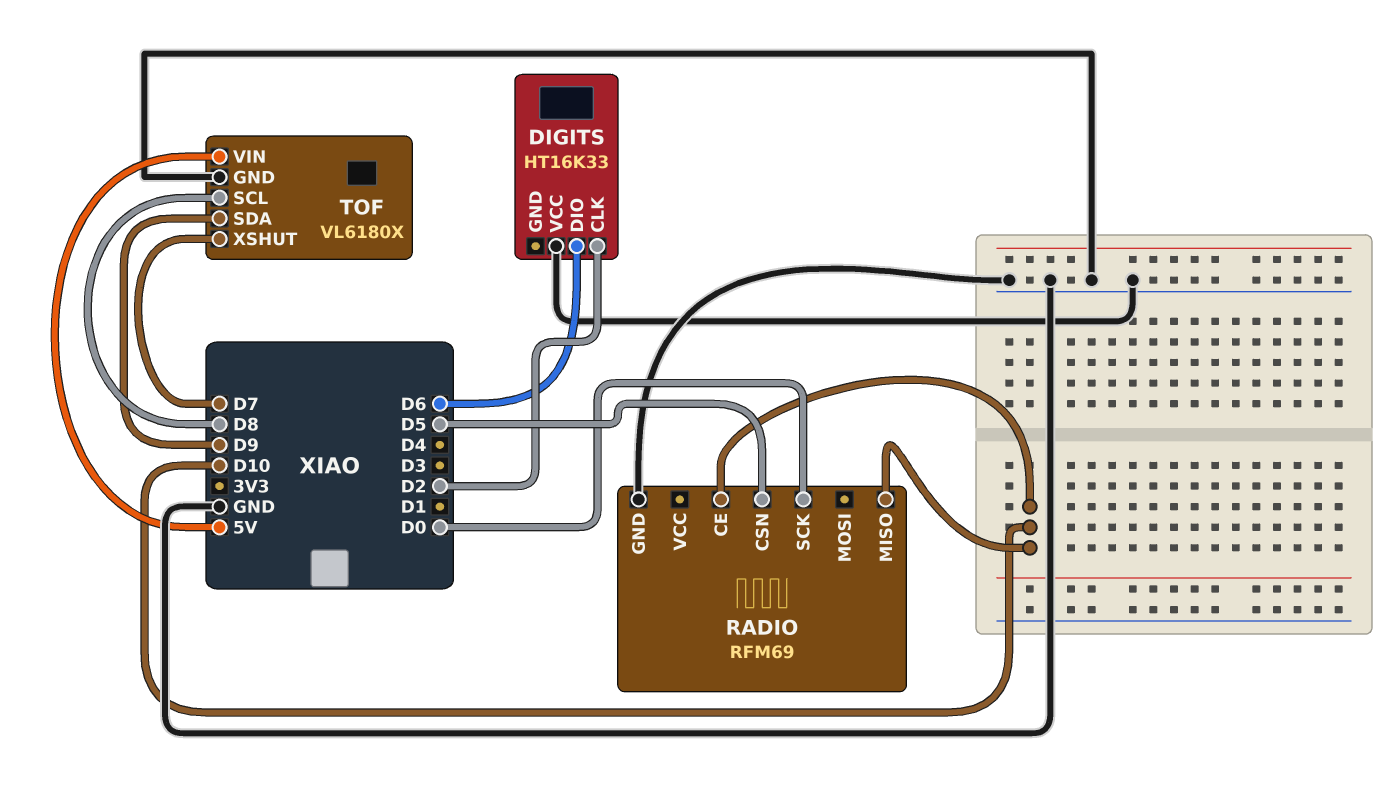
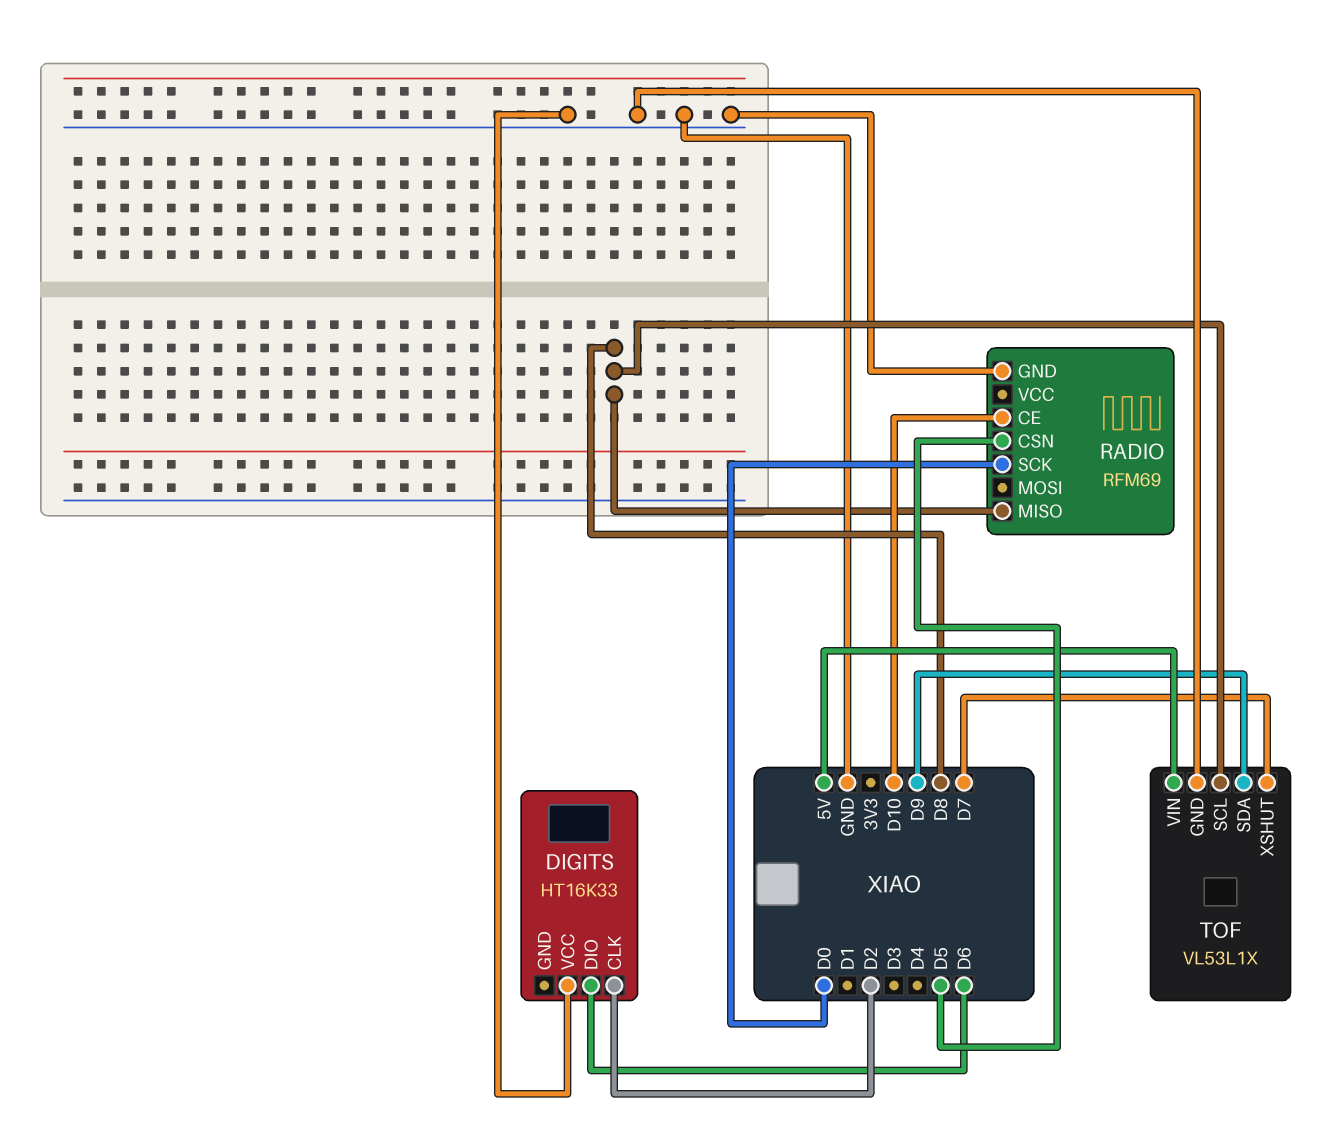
RADIO pin MISO: D10 -> D8
TOF: VL6180X -> VL53L1X

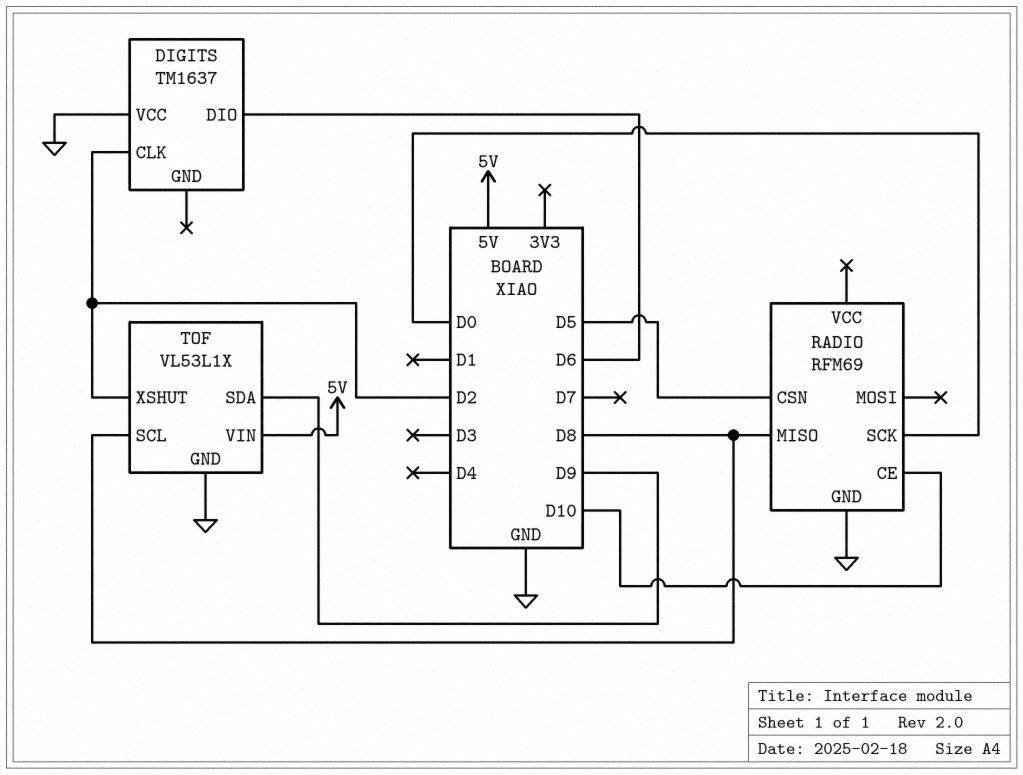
DIGITS: HT16K33 -> TM1637
TOF pin XSHUT: D7 -> D2

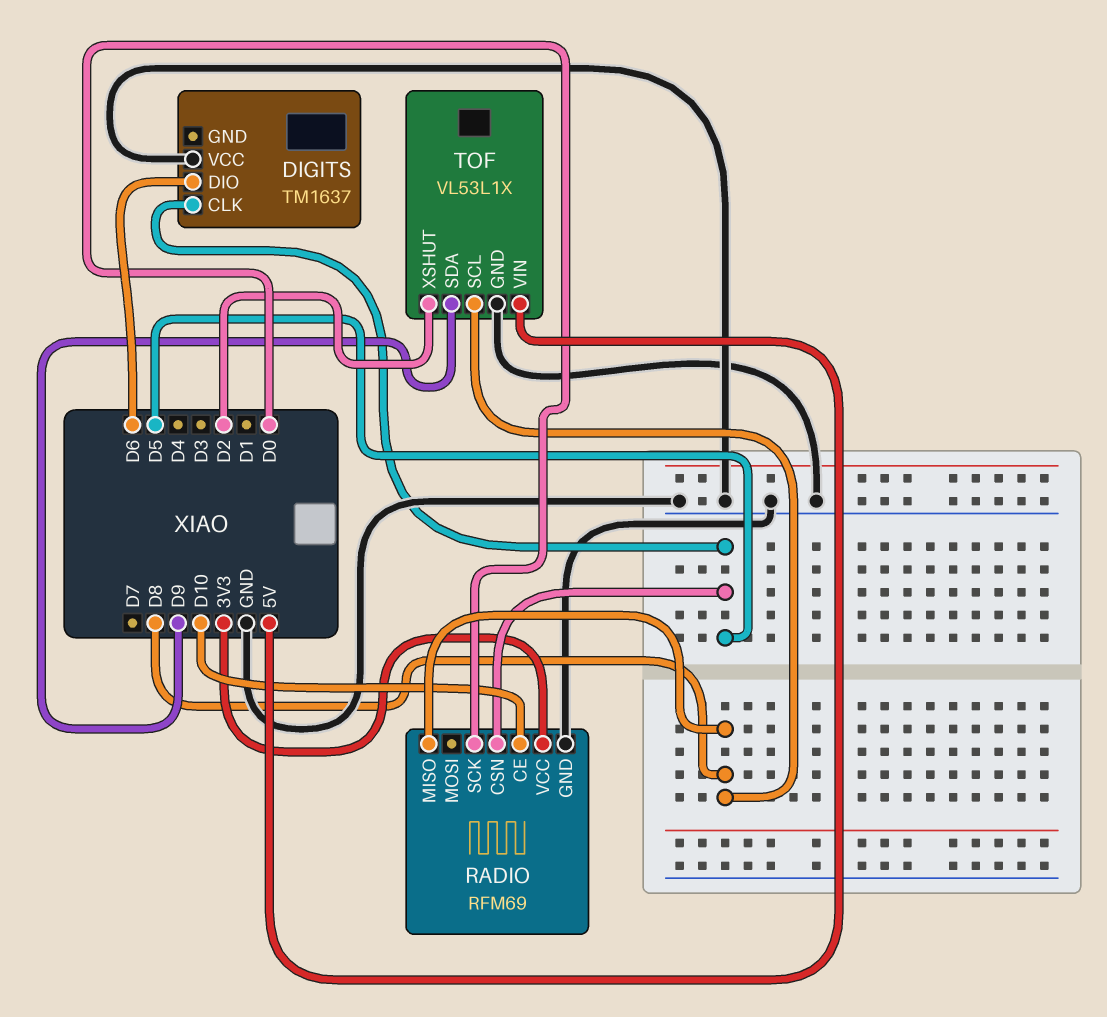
DIGITS pin CLK: D2 -> D5
RADIO pin VCC: none -> 3V3

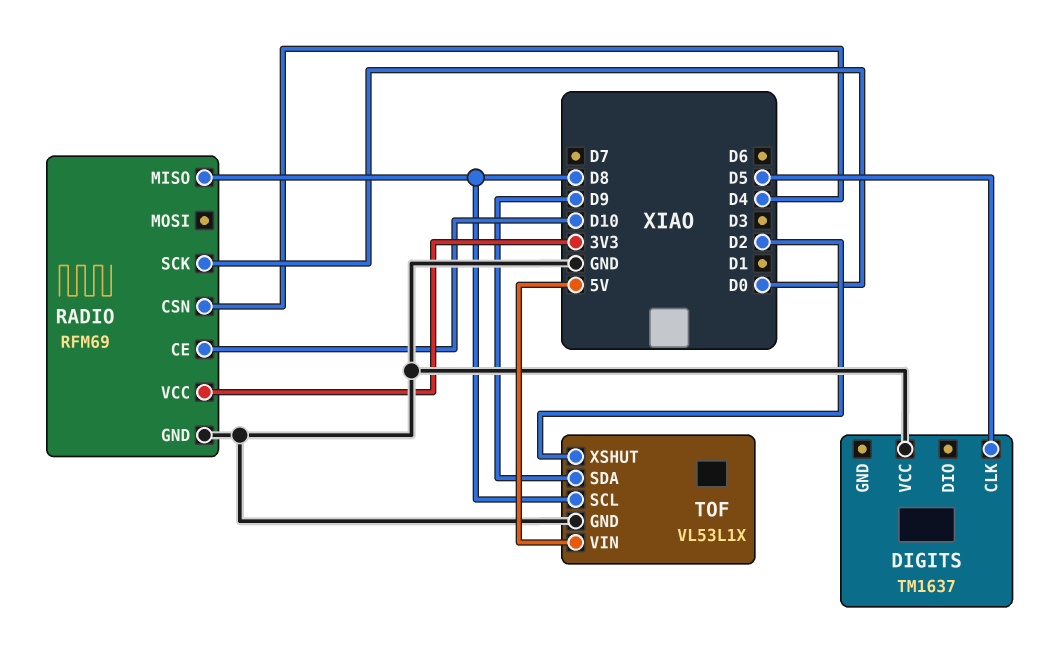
DIGITS pin DIO: D6 -> none
RADIO pin CSN: D5 -> D4

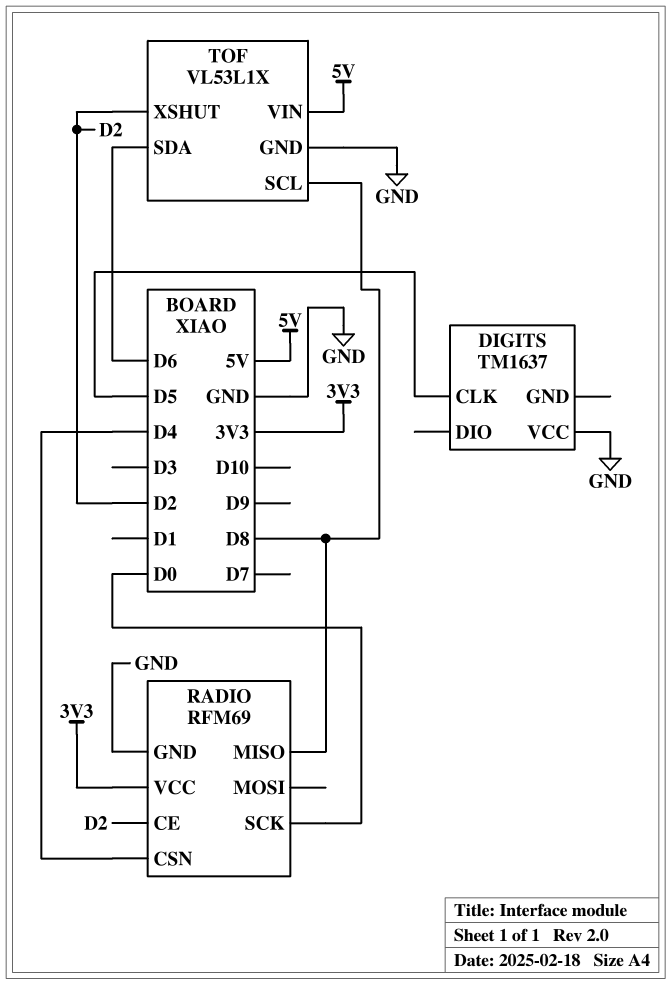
RADIO pin CE: D10 -> D2
TOF pin SDA: D9 -> D6

